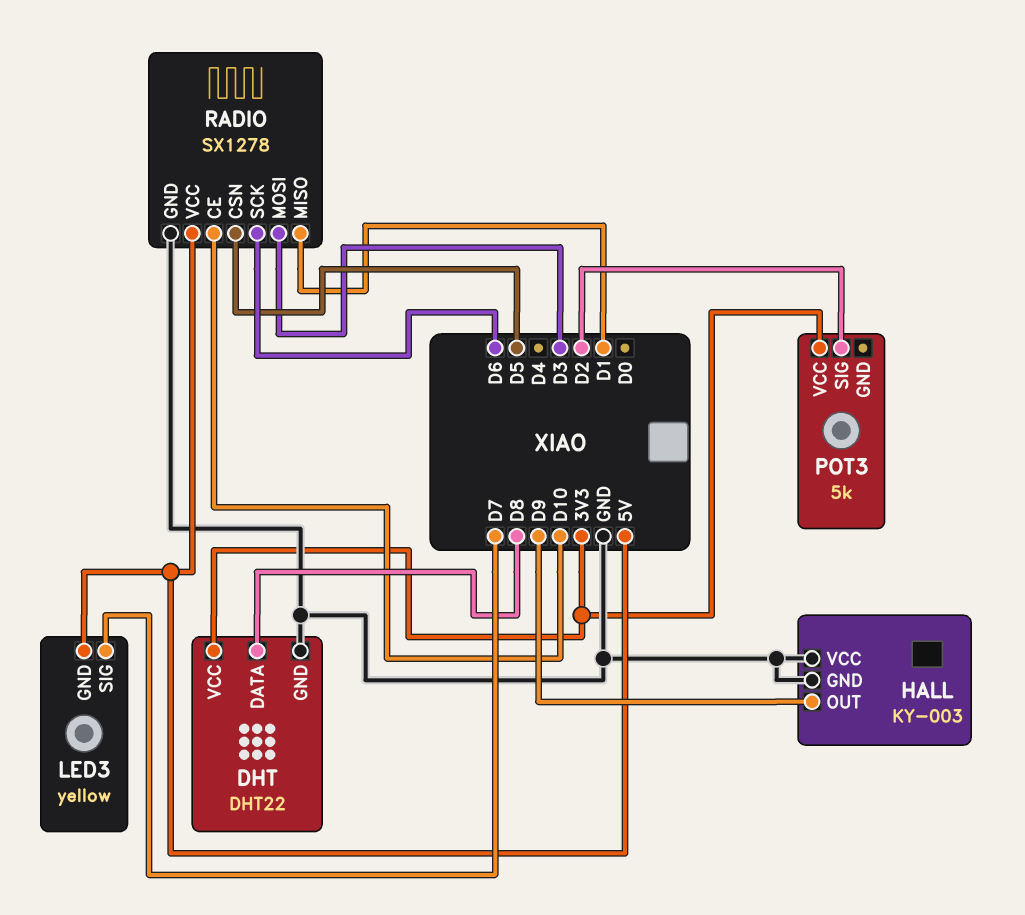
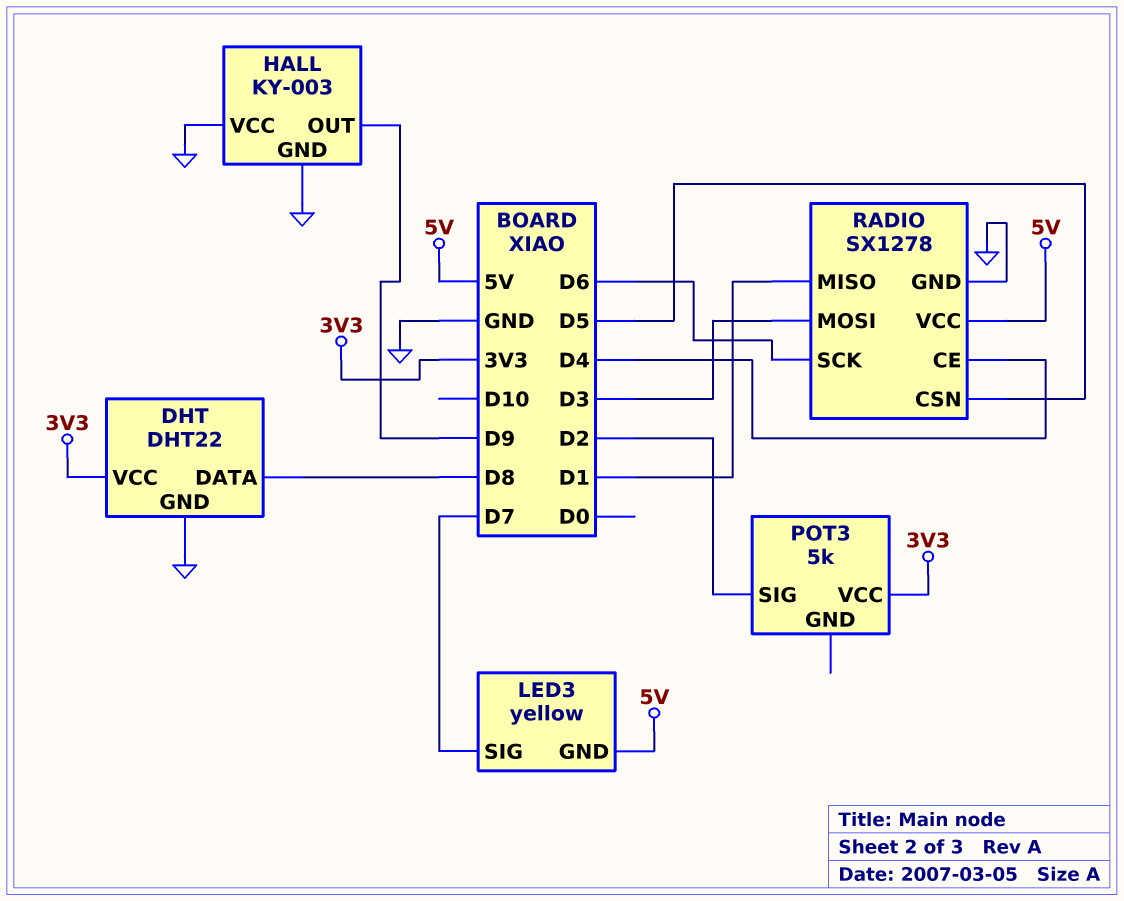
RADIO pin CE: D10 -> D4

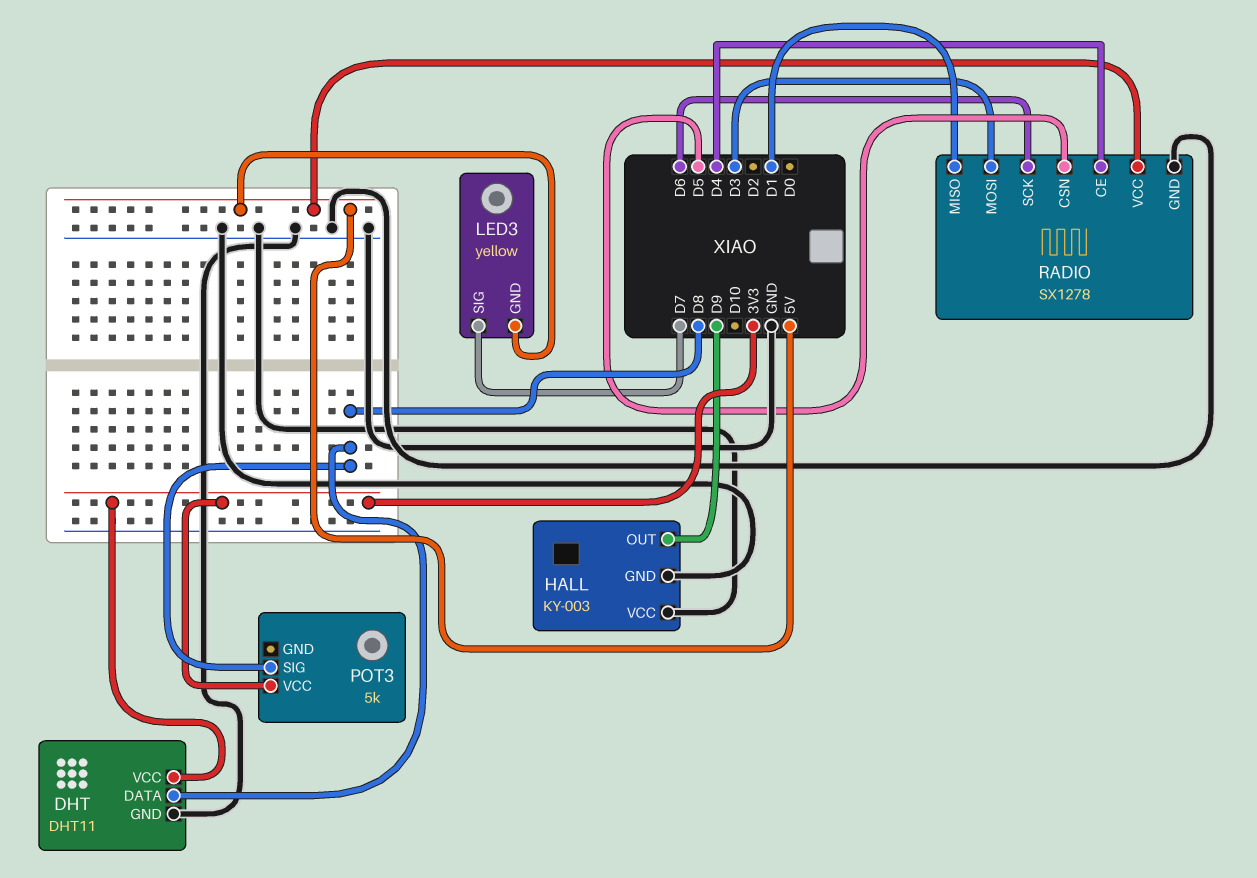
DHT: DHT22 -> DHT11
POT3 pin SIG: D2 -> D8

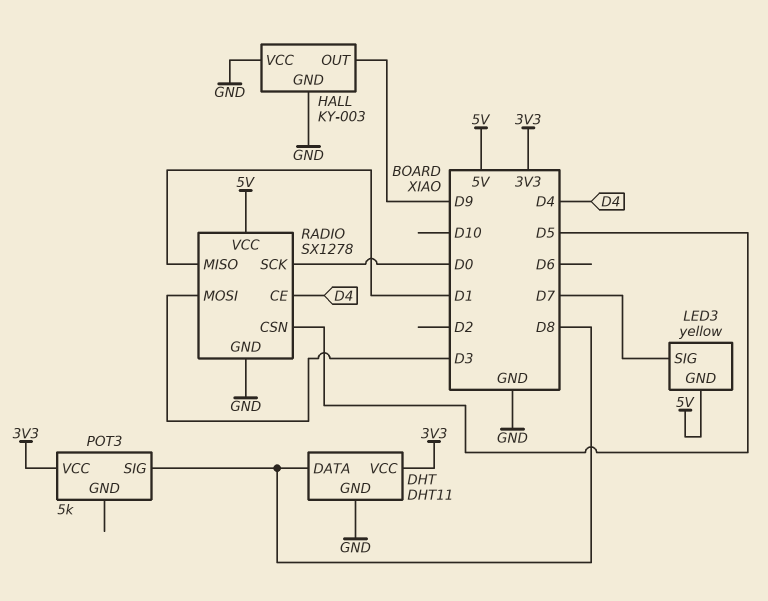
RADIO pin SCK: D6 -> D0

